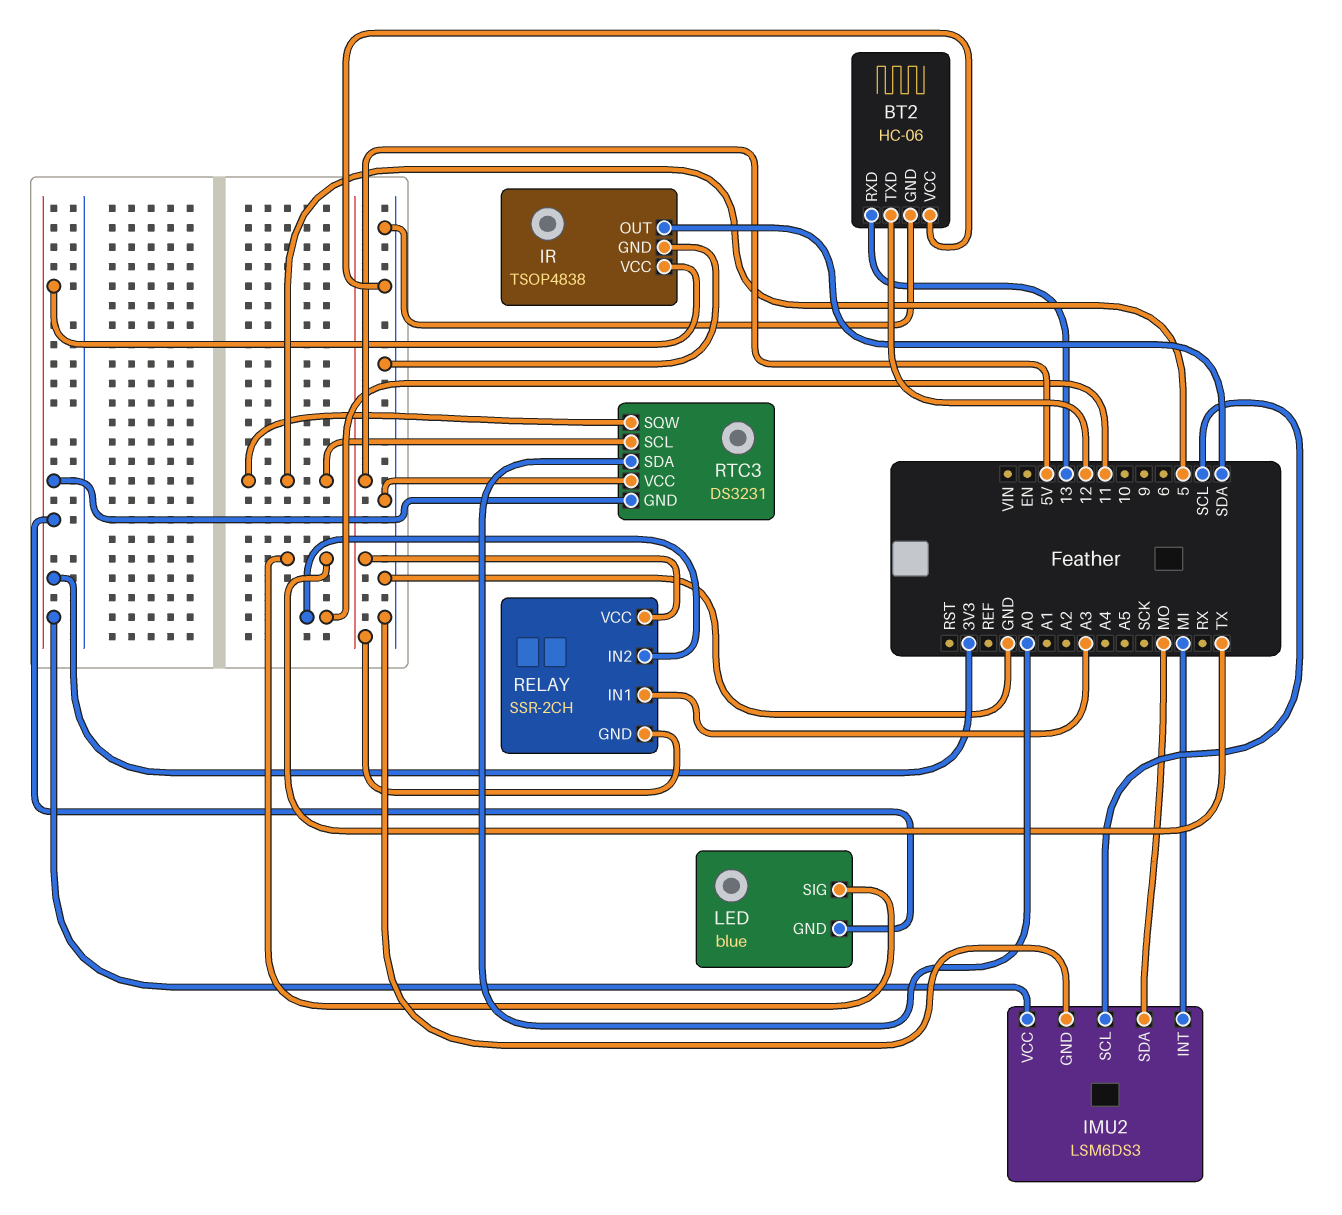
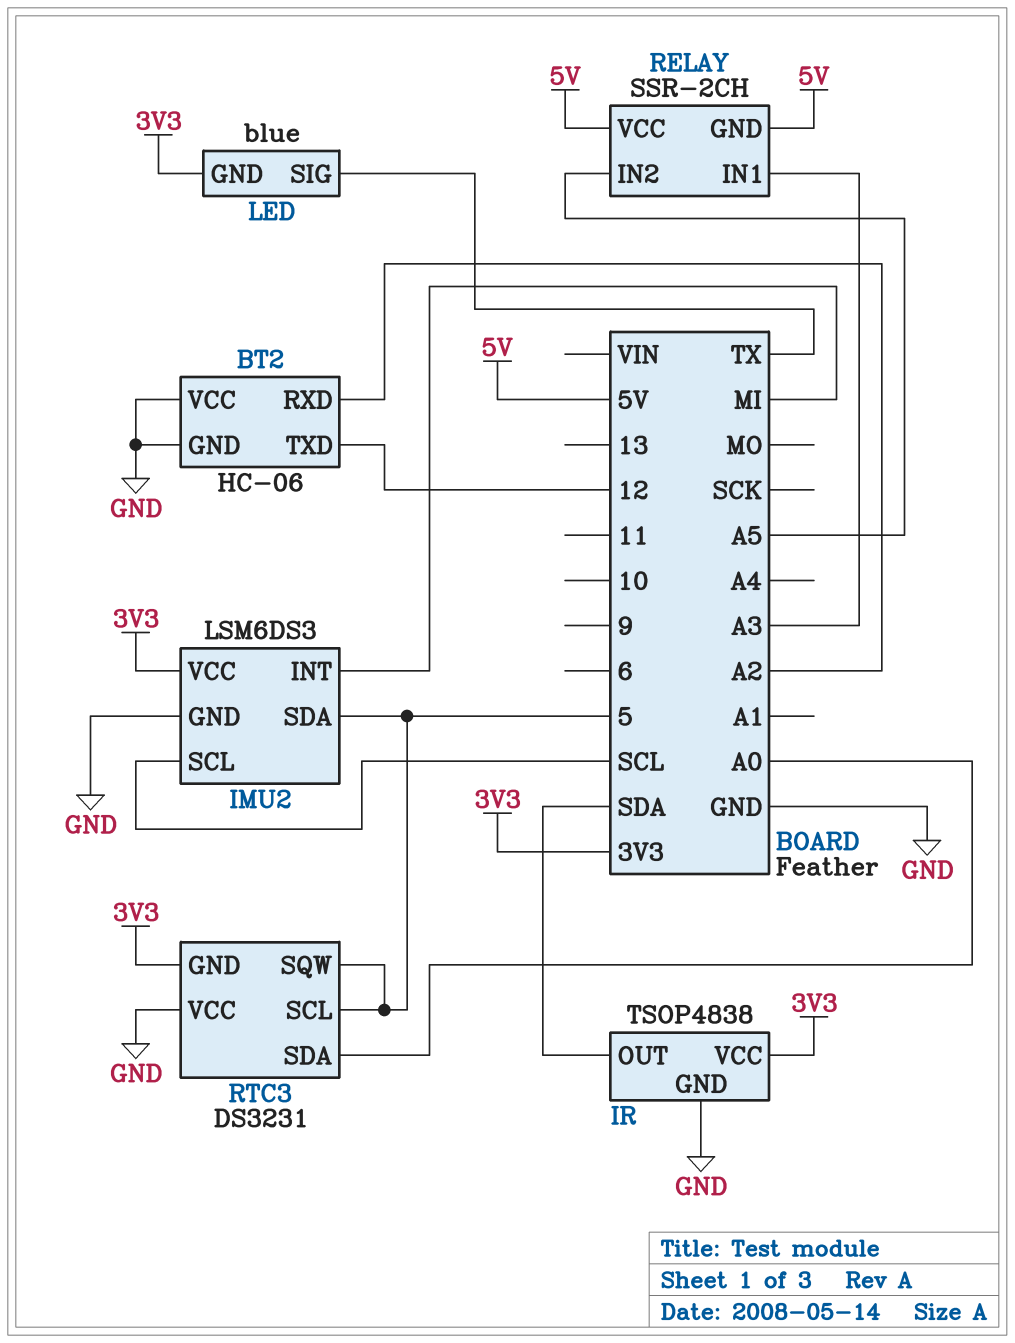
BT2 pin RXD: 13 -> A2
IMU2 pin SDA: MO -> 5
RELAY pin IN2: 11 -> A5

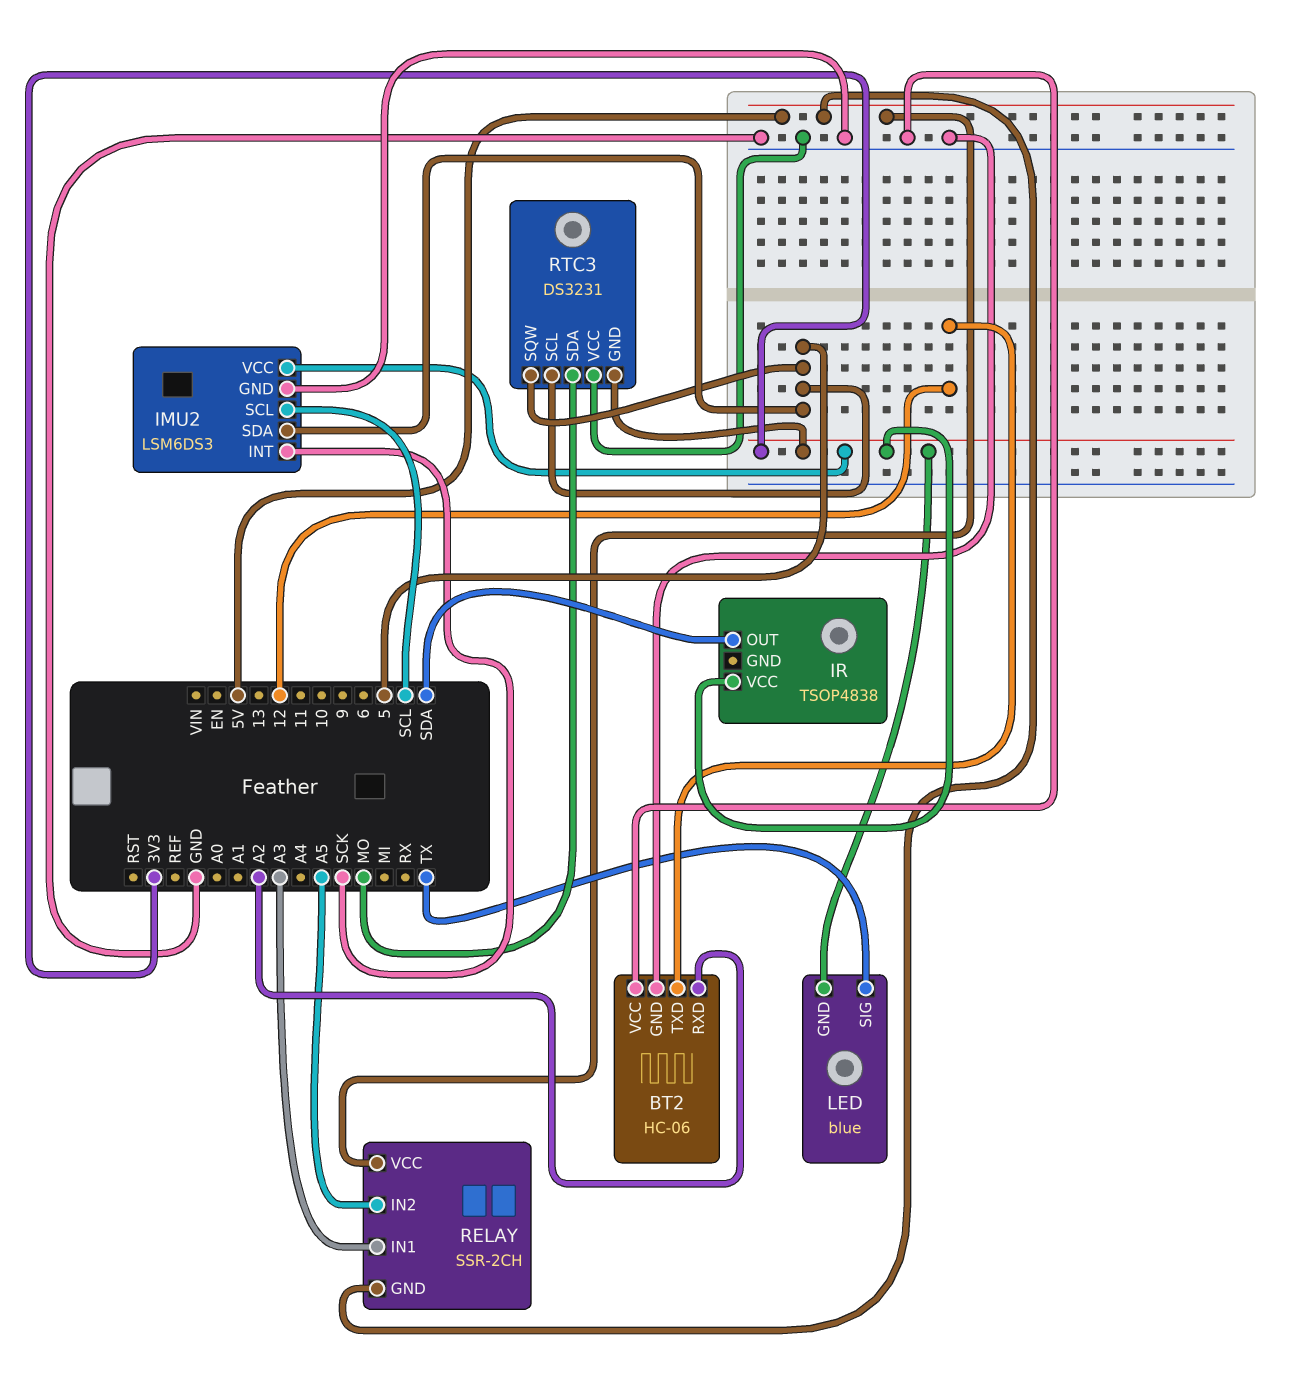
IMU2 pin INT: MI -> SCK
IR pin GND: GND -> none
RTC3 pin SDA: A0 -> MO

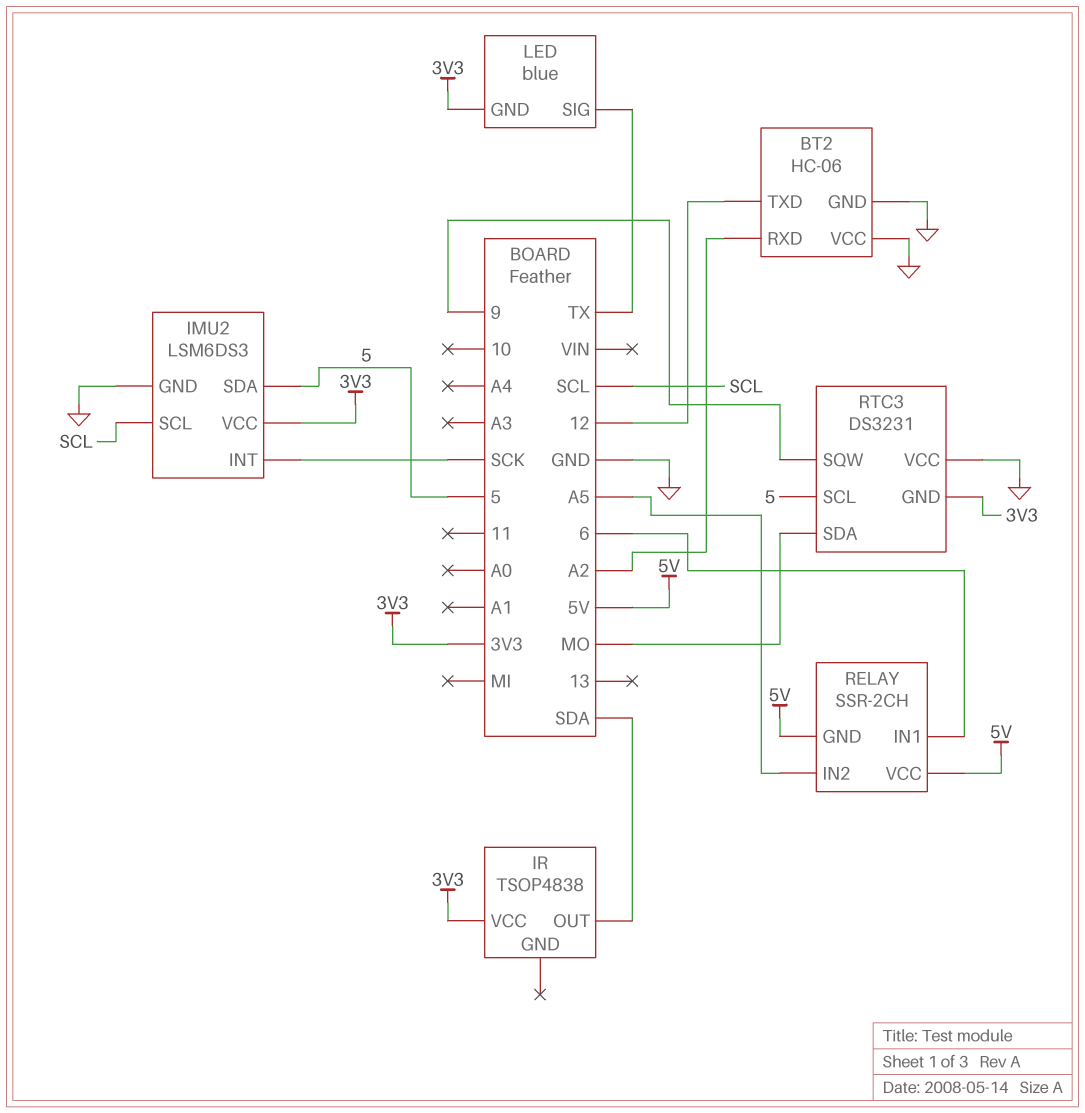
RELAY pin IN1: A3 -> 6
RTC3 pin SQW: 5 -> 9

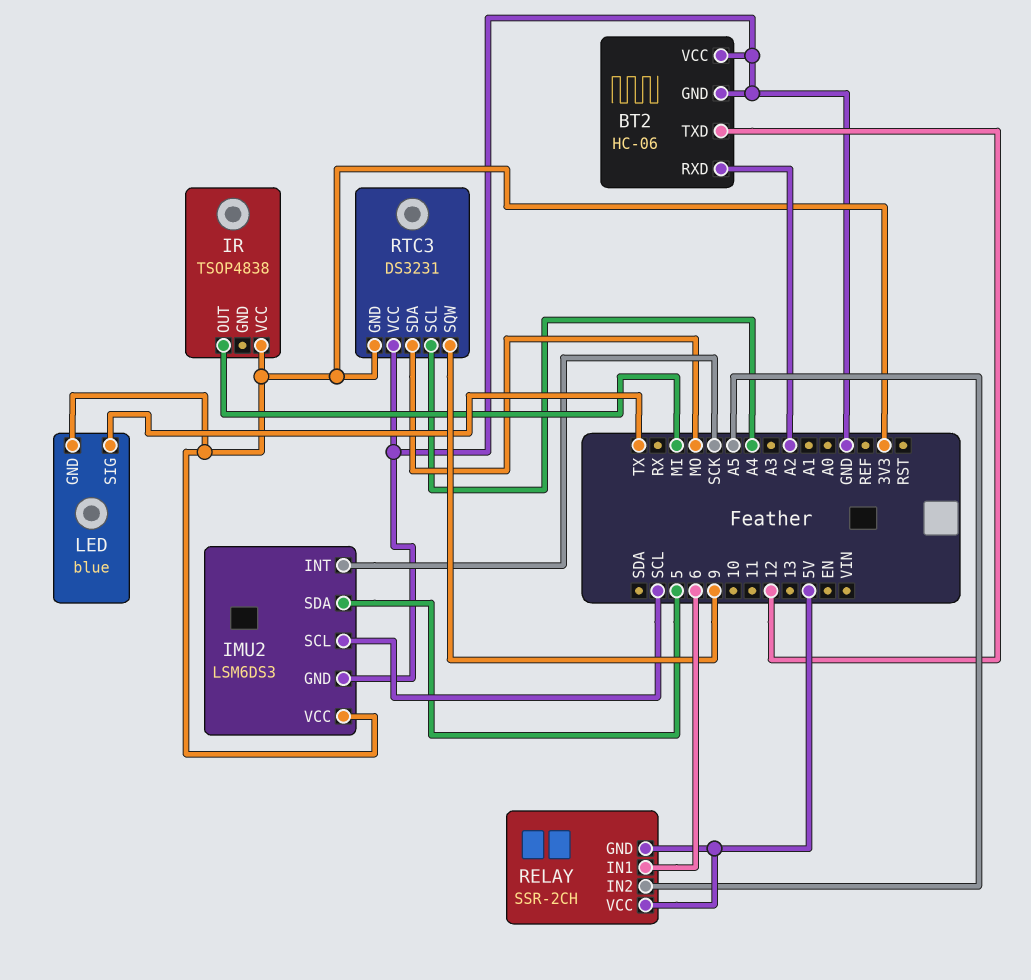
IR pin OUT: SDA -> MI
RTC3 pin SCL: 5 -> A4

